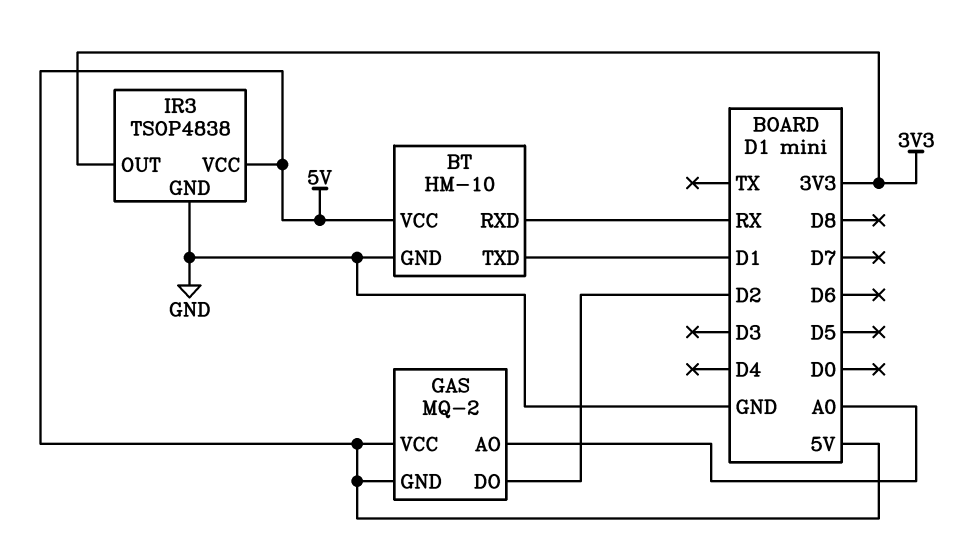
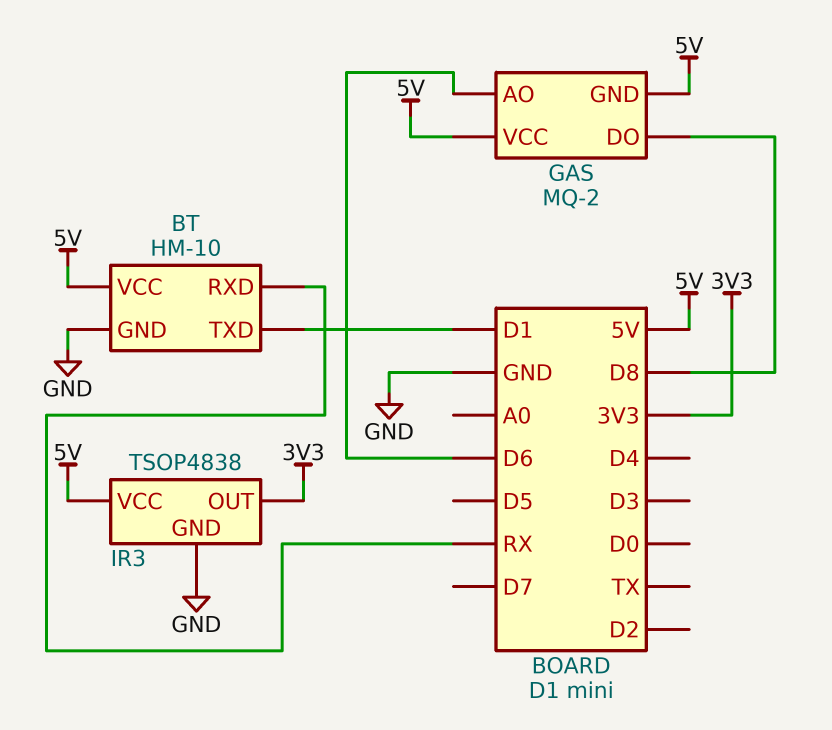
GAS pin AO: A0 -> D6
GAS pin DO: D2 -> D8

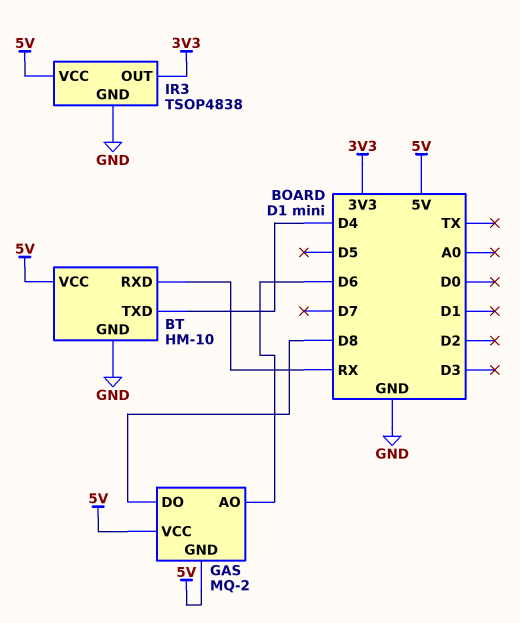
BT pin TXD: D1 -> D4

